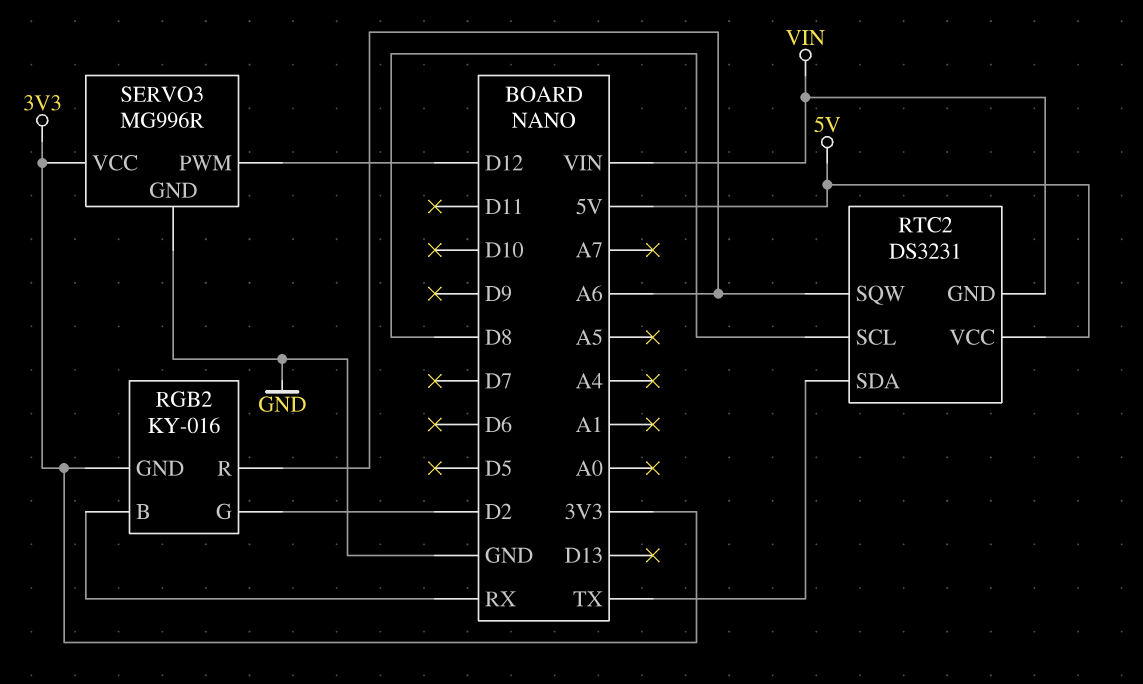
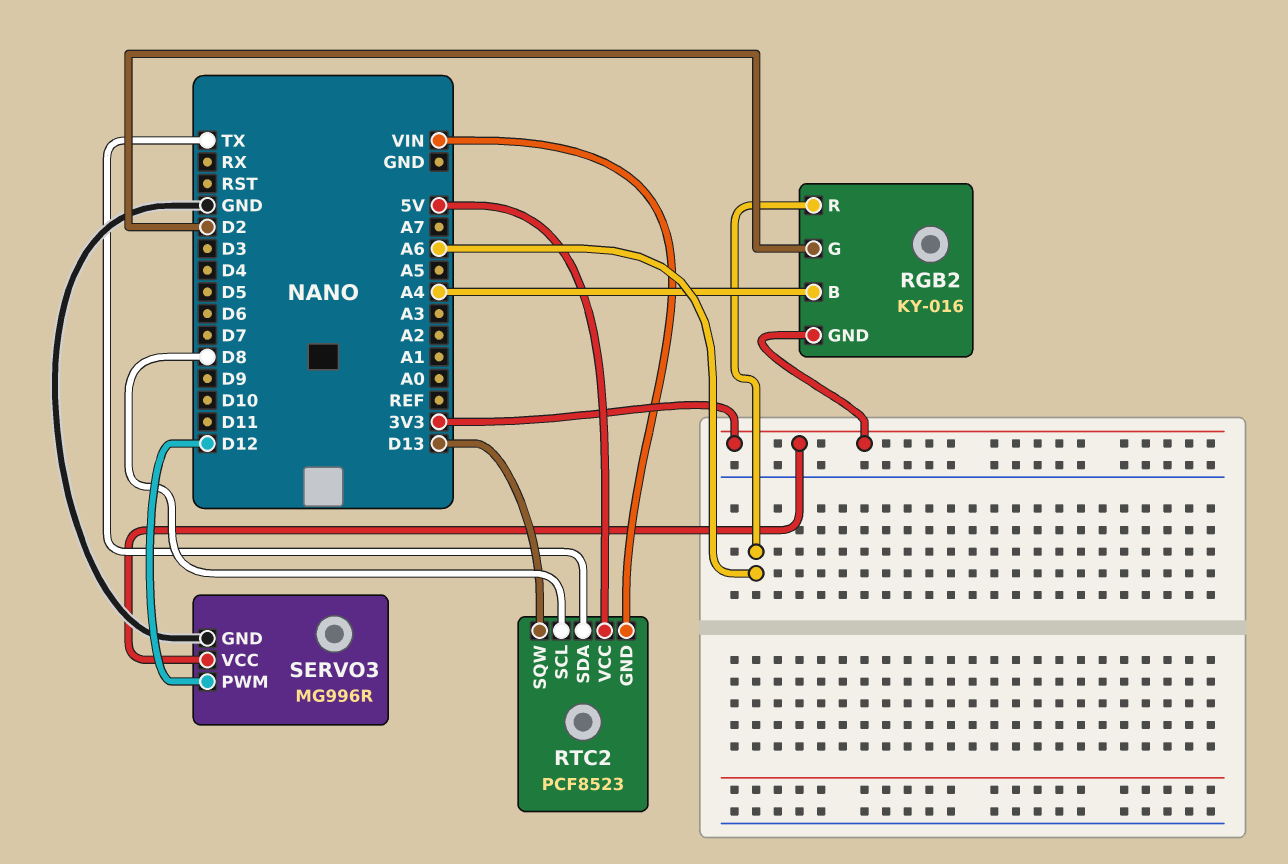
RGB2 pin B: RX -> A4
RTC2: DS3231 -> PCF8523
RTC2 pin SQW: A6 -> D13

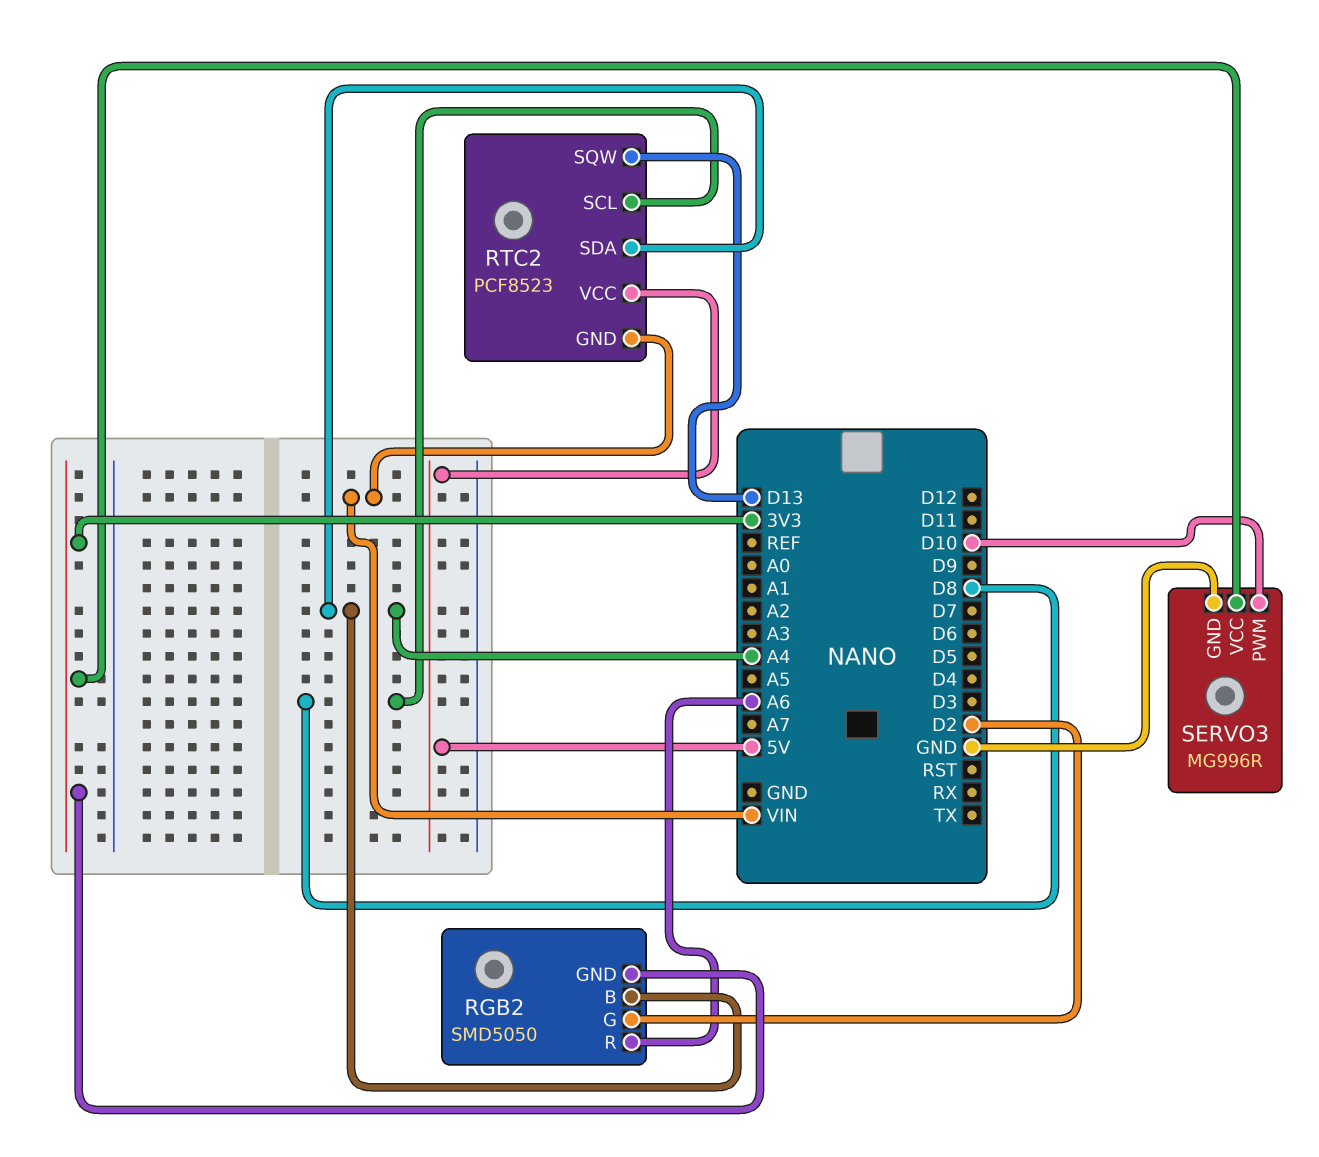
RGB2: KY-016 -> SMD5050
RTC2 pin SDA: TX -> A4
SERVO3 pin PWM: D12 -> D10

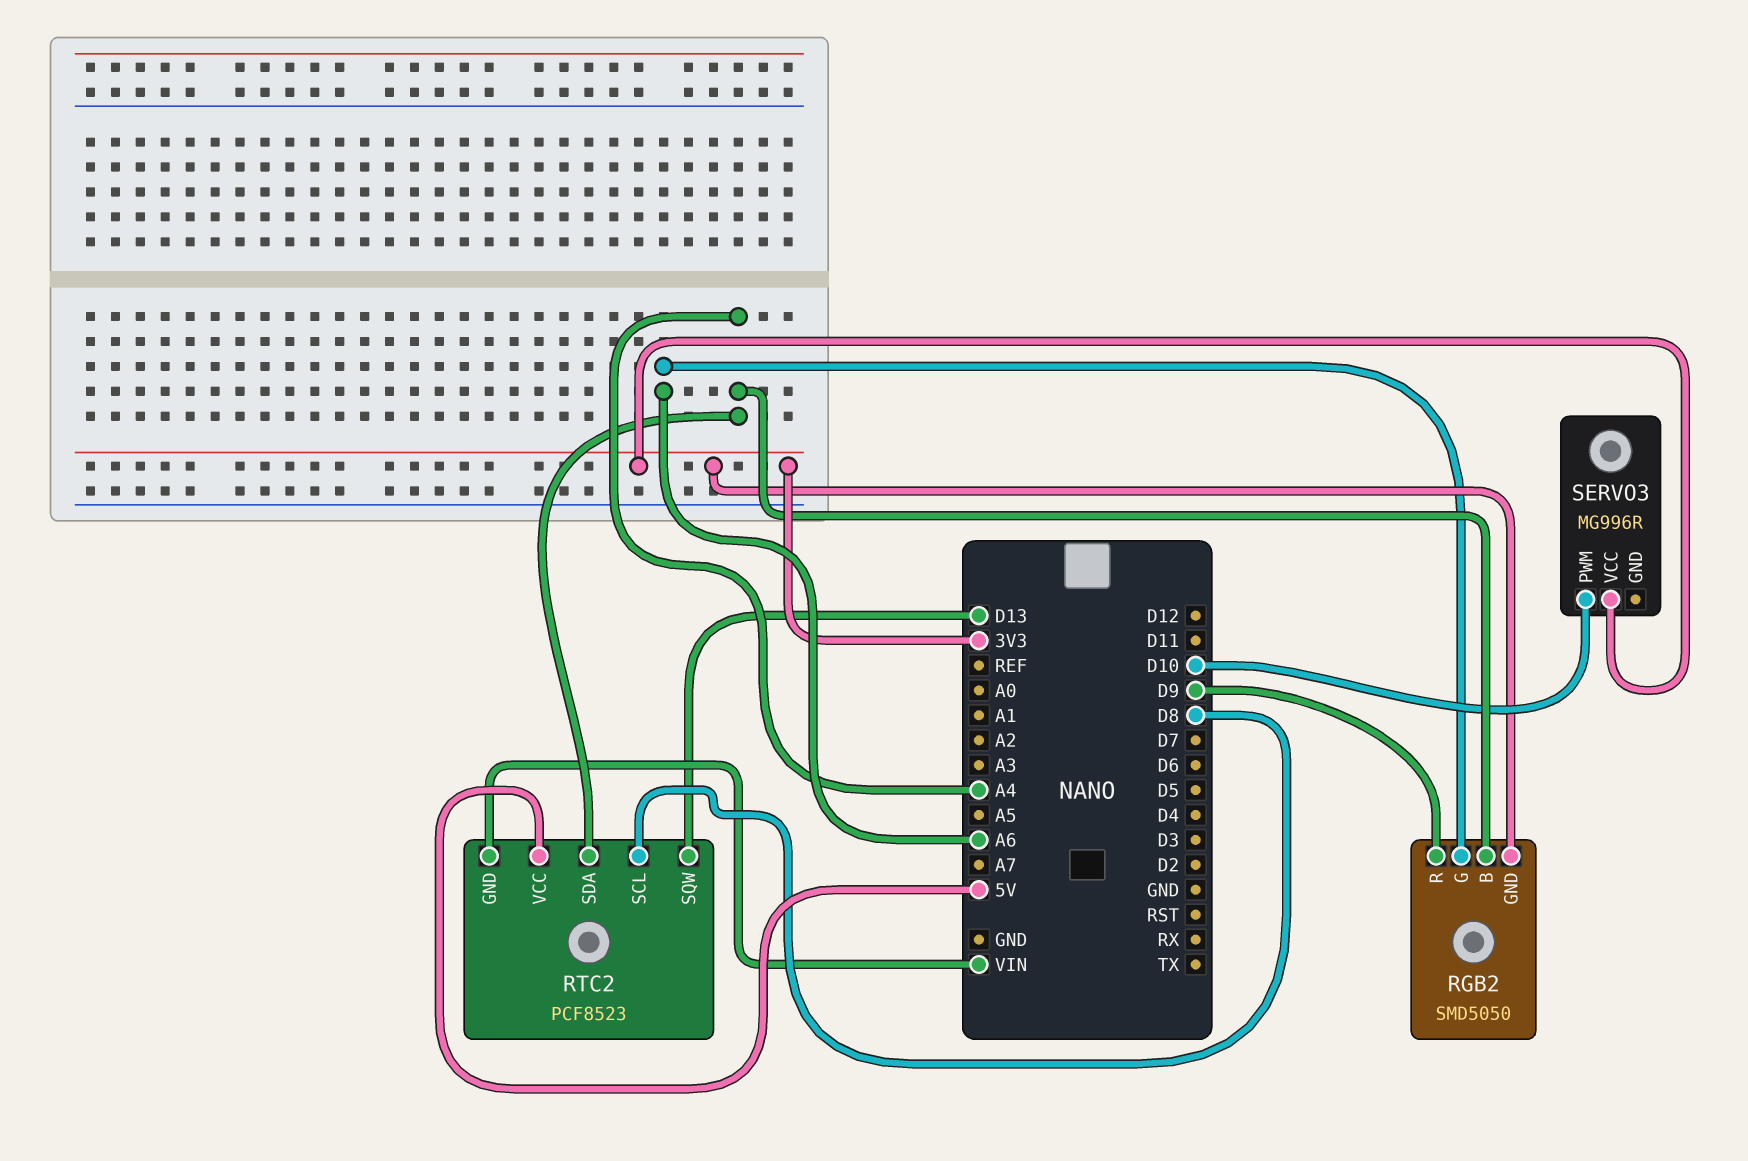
RGB2 pin G: D2 -> A6
RGB2 pin R: A6 -> D9
SERVO3 pin GND: GND -> none

